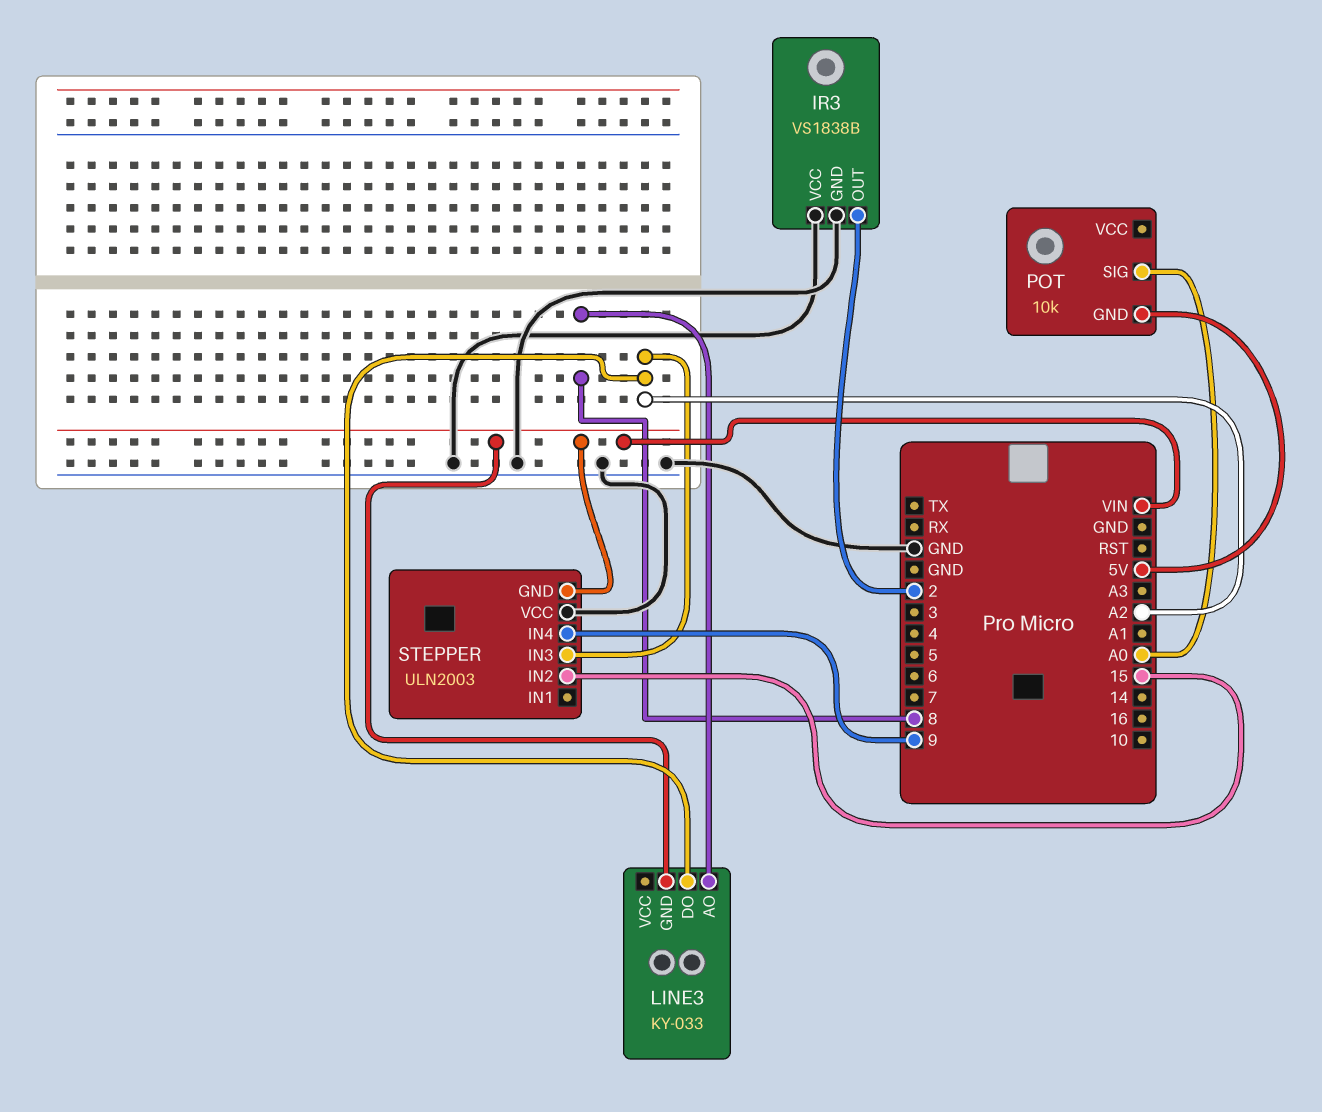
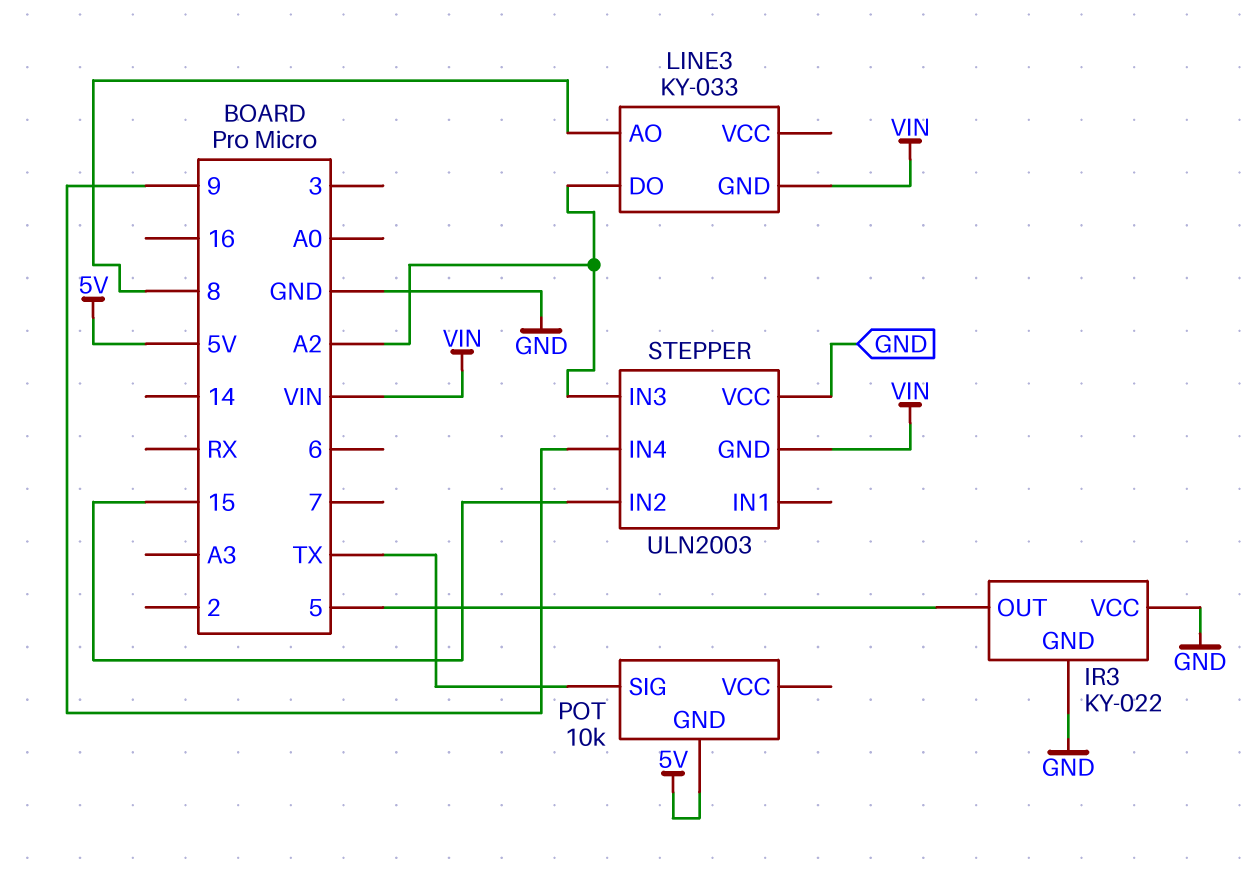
IR3: VS1838B -> KY-022
IR3 pin OUT: 2 -> 5
POT pin SIG: A0 -> TX

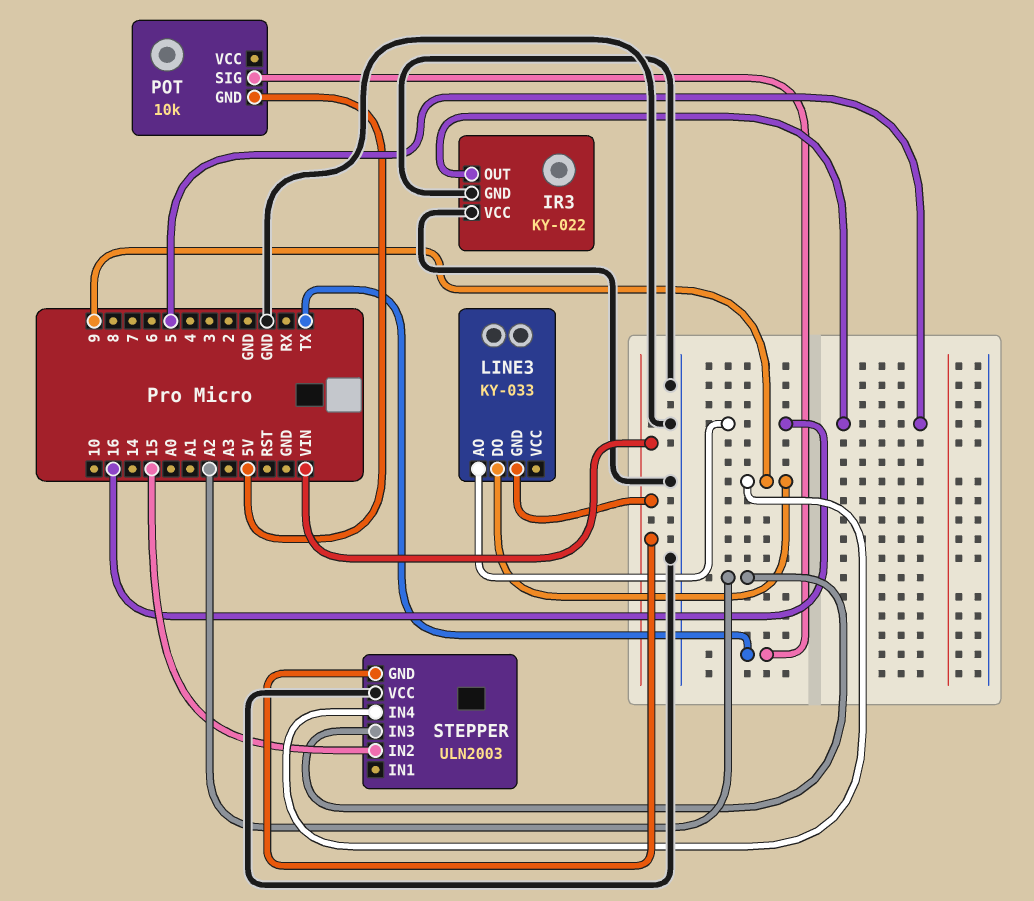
LINE3 pin AO: 8 -> 16
LINE3 pin DO: A2 -> 9

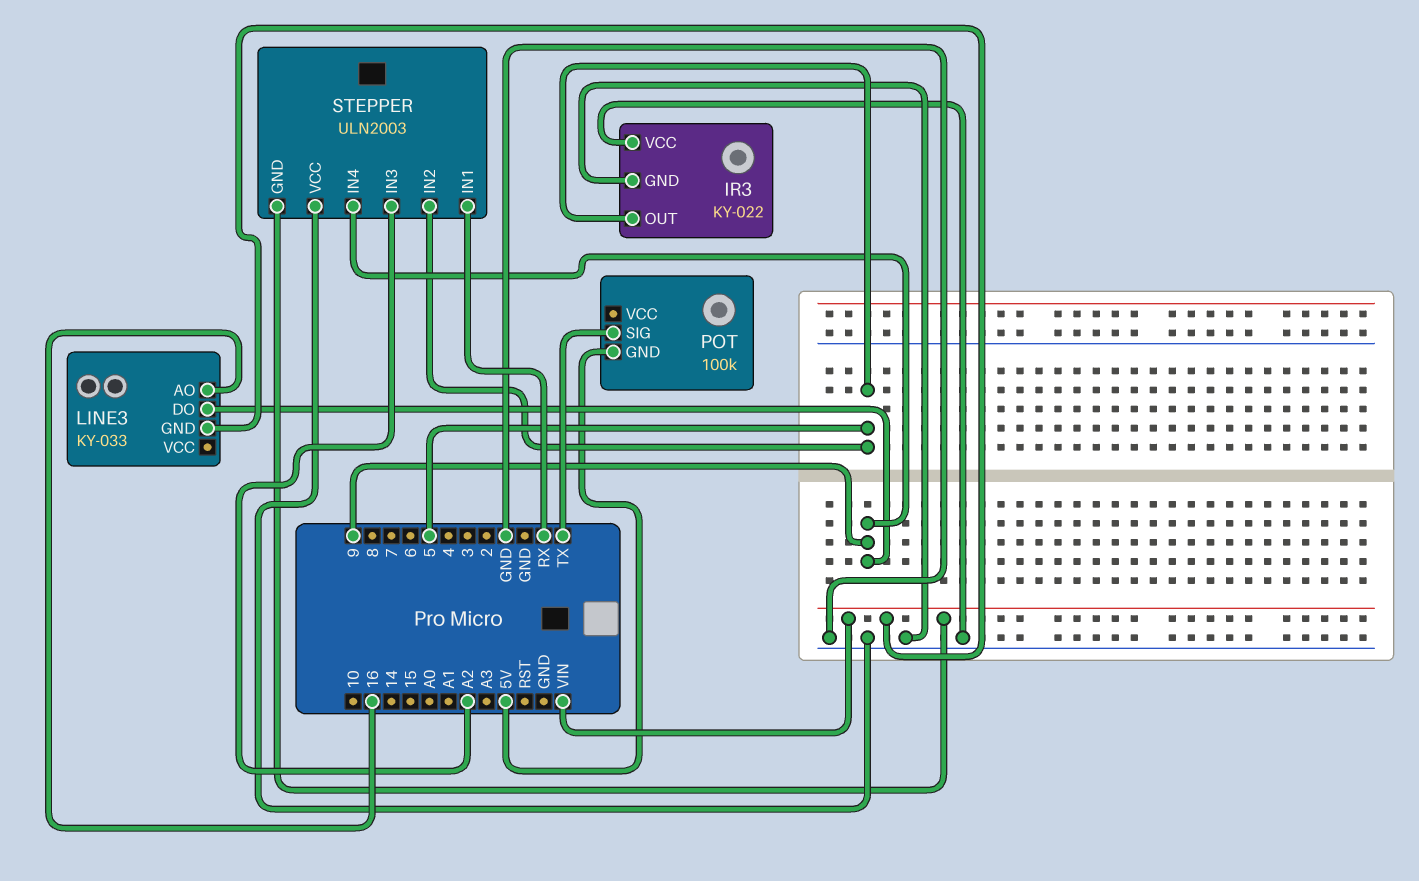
POT: 10k -> 100k
STEPPER pin IN1: none -> RX
STEPPER pin IN2: 15 -> 5

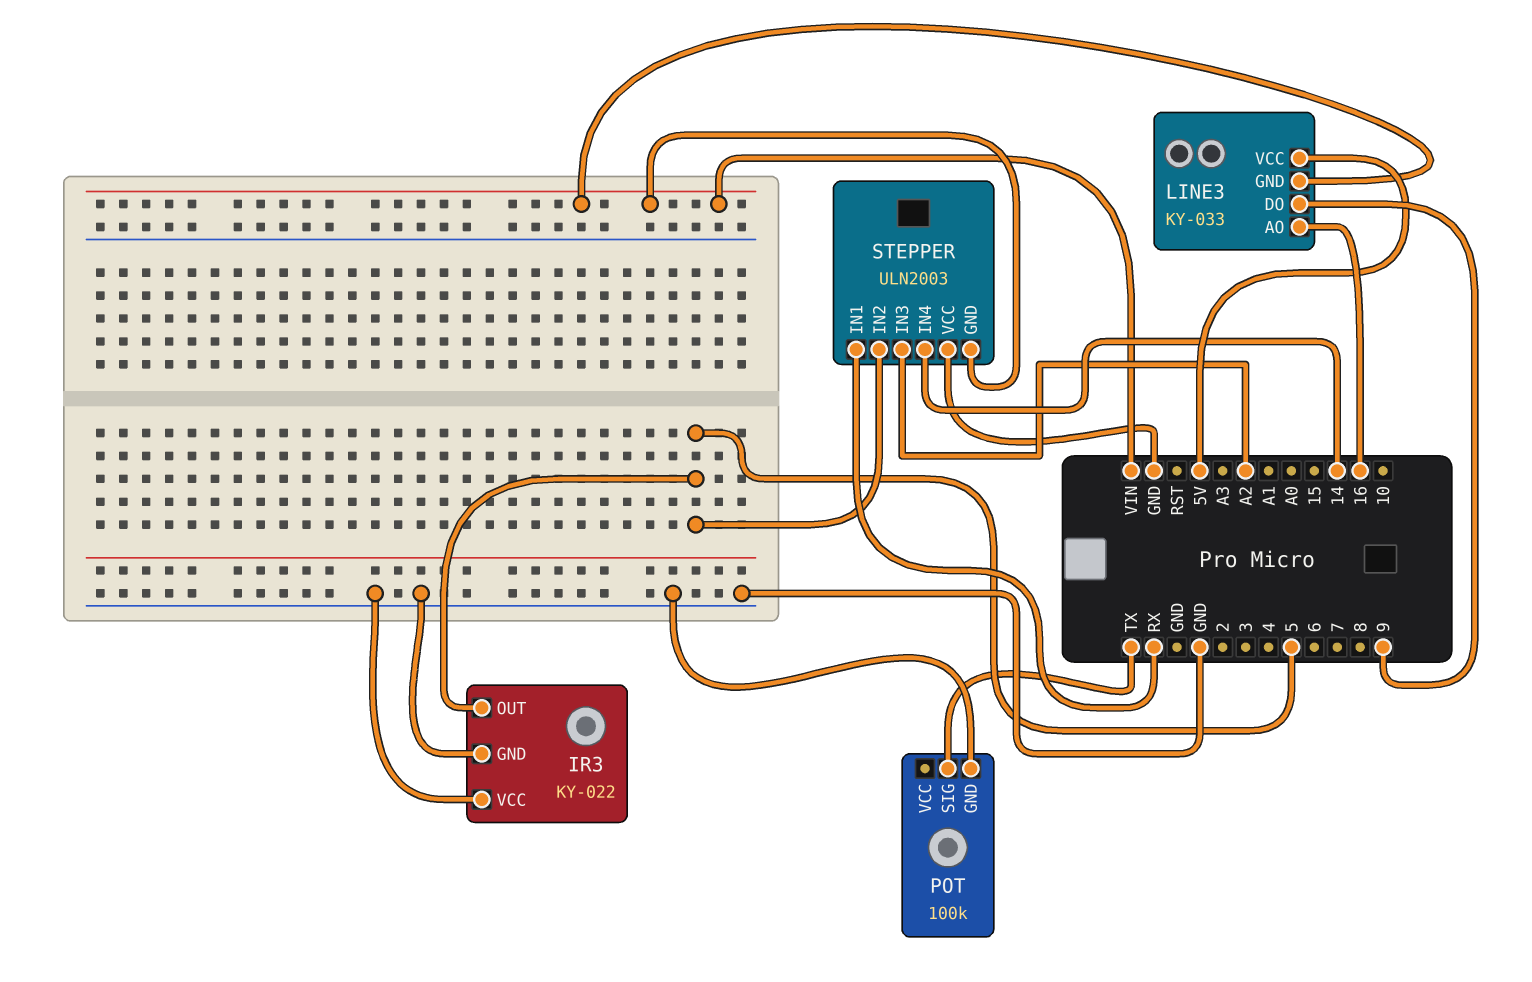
LINE3 pin VCC: none -> 5V
POT pin GND: 5V -> GND
STEPPER pin IN4: 9 -> 14

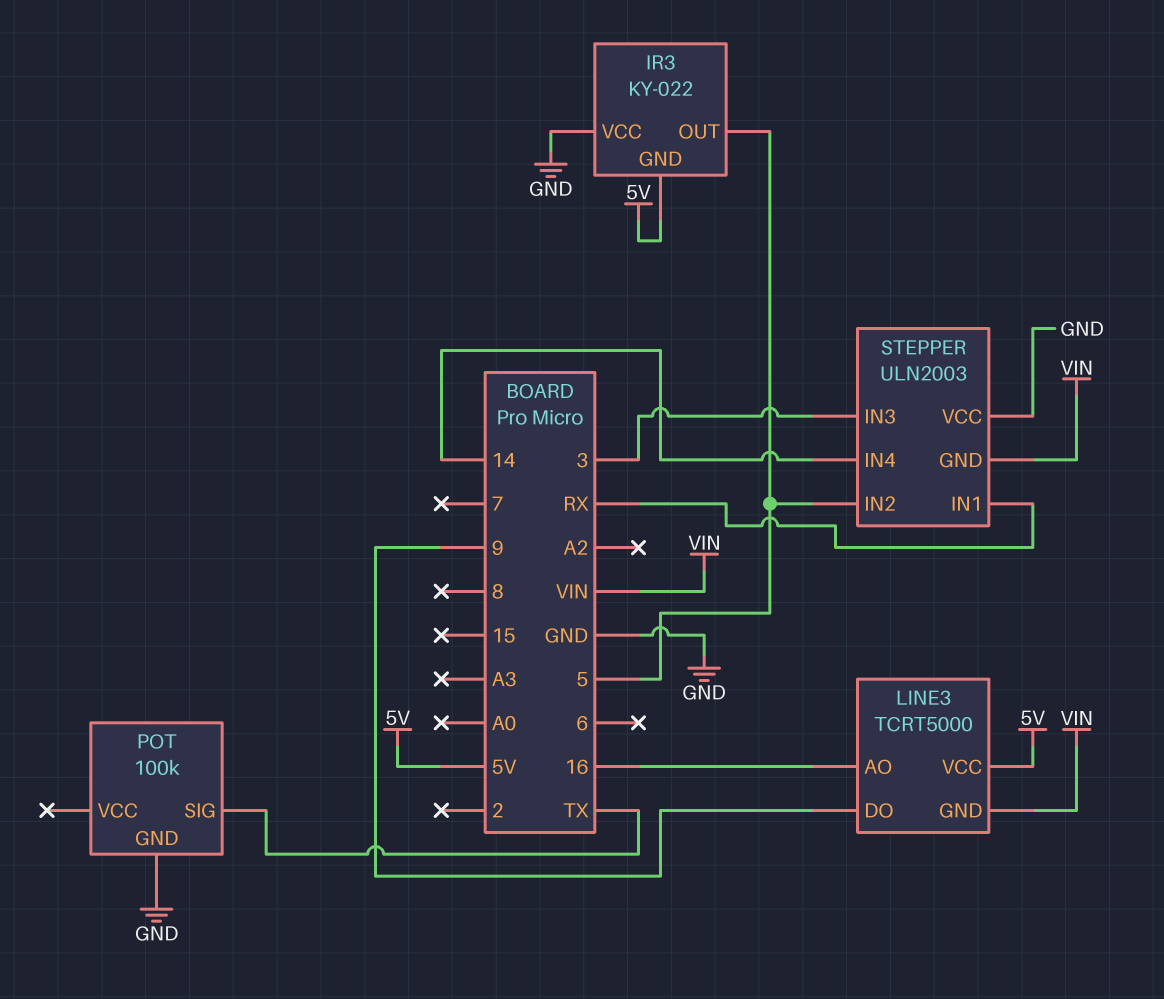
IR3 pin GND: GND -> 5V
LINE3: KY-033 -> TCRT5000
STEPPER pin IN3: A2 -> 3

